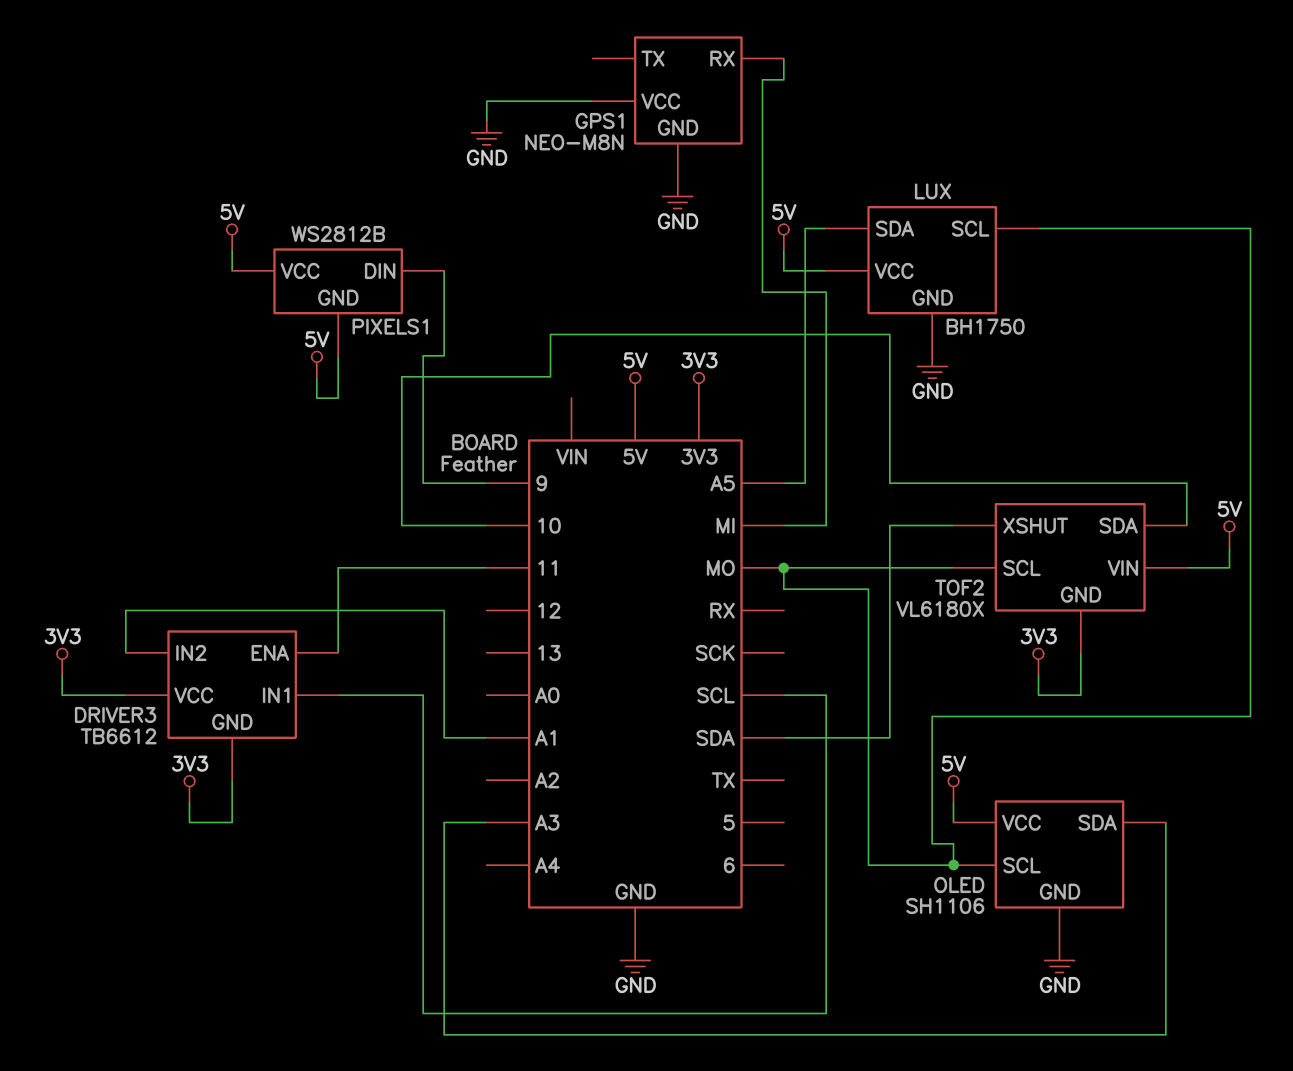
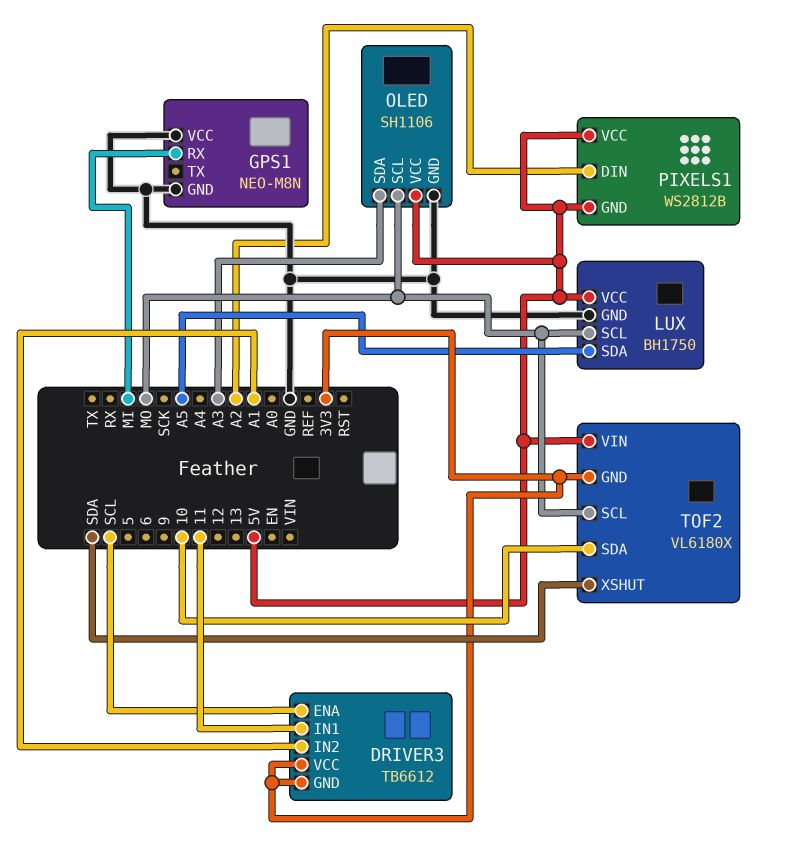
DRIVER3 pin ENA: 11 -> SCL
DRIVER3 pin IN1: SCL -> 11
PIXELS1 pin DIN: 9 -> A2

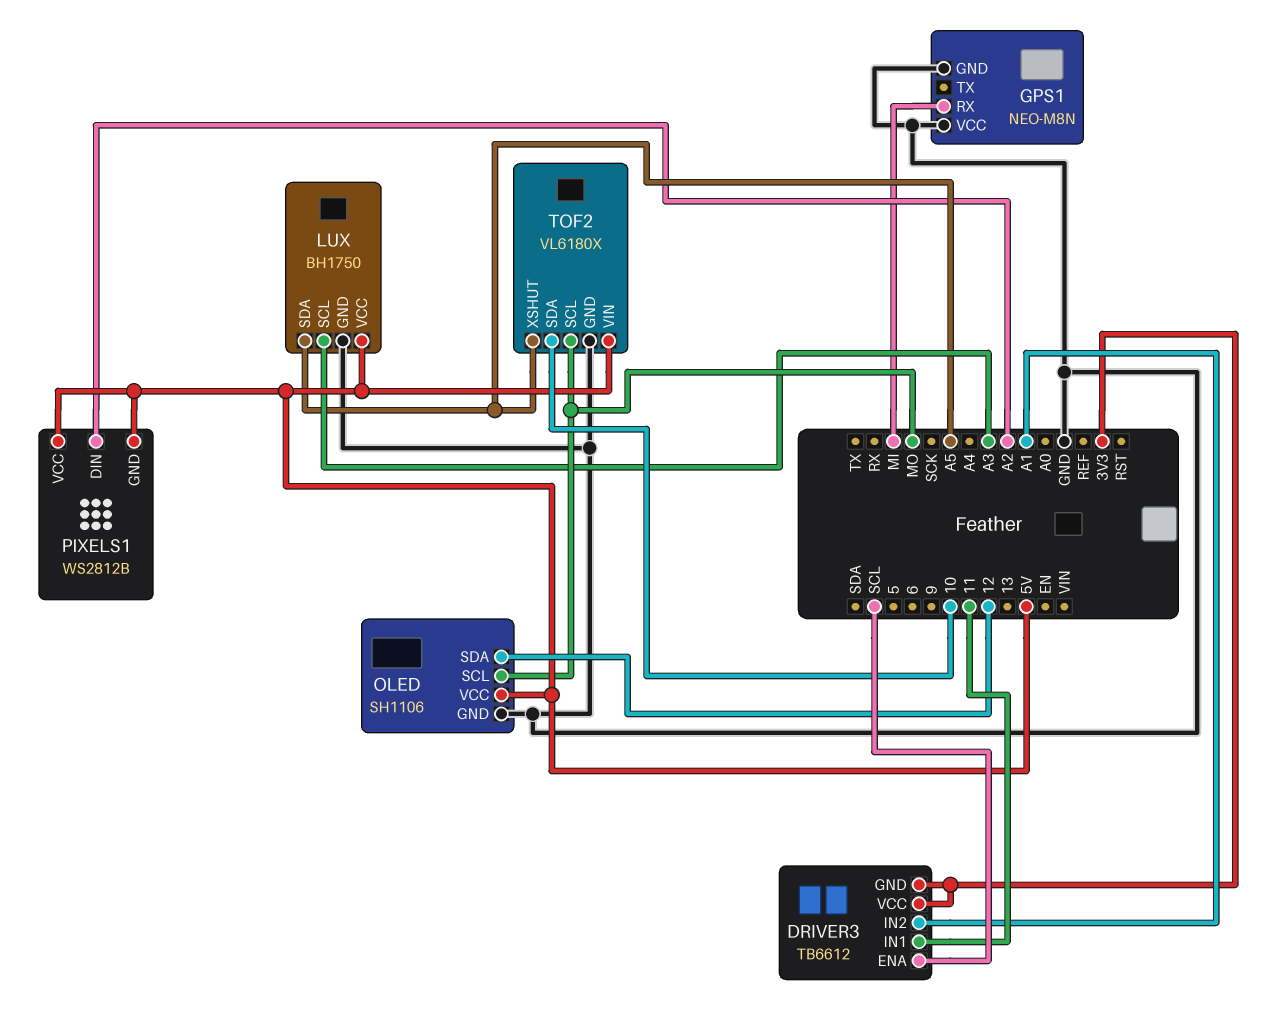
LUX pin SCL: MO -> A3
OLED pin SDA: A3 -> 12
TOF2 pin GND: 3V3 -> GND
TOF2 pin XSHUT: SDA -> A5

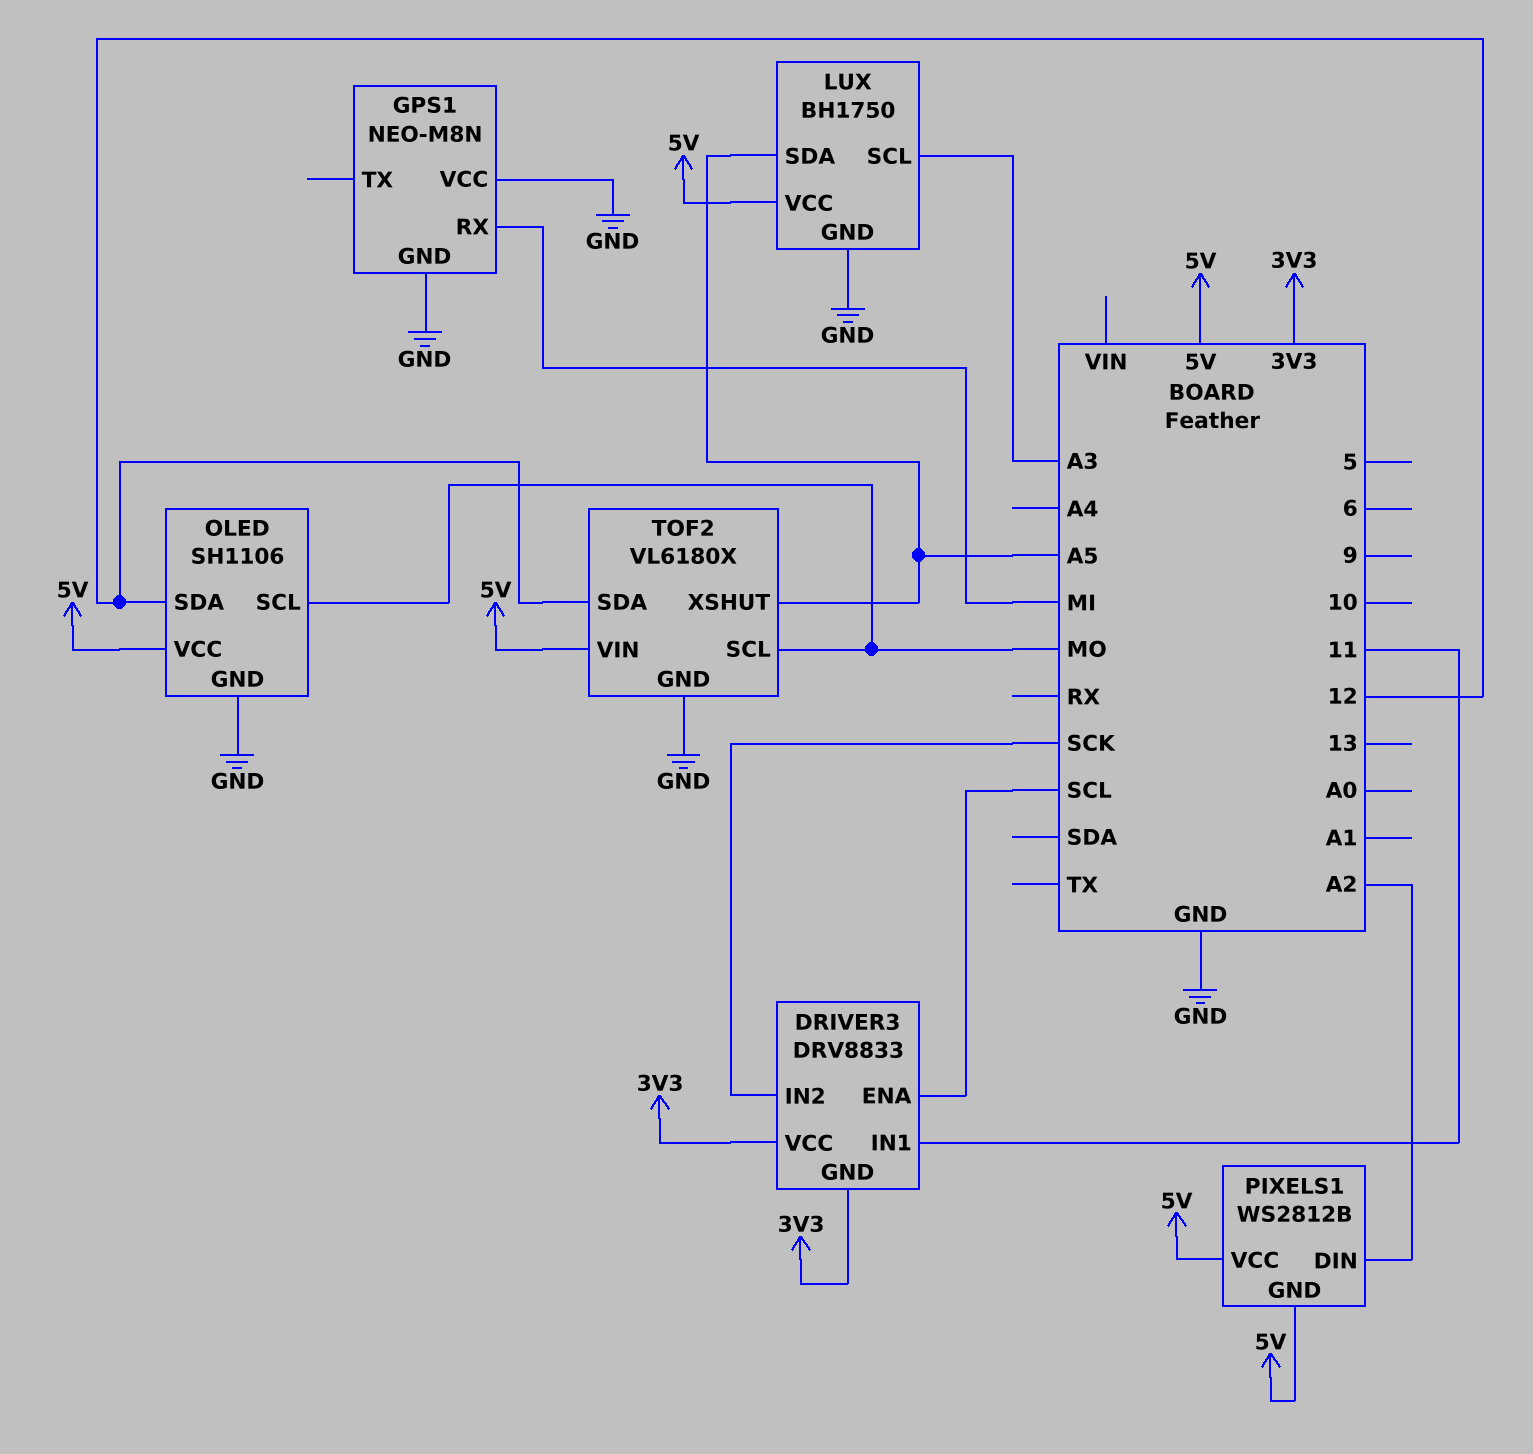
DRIVER3: TB6612 -> DRV8833
DRIVER3 pin IN2: A1 -> SCK
TOF2 pin SDA: 10 -> 12

